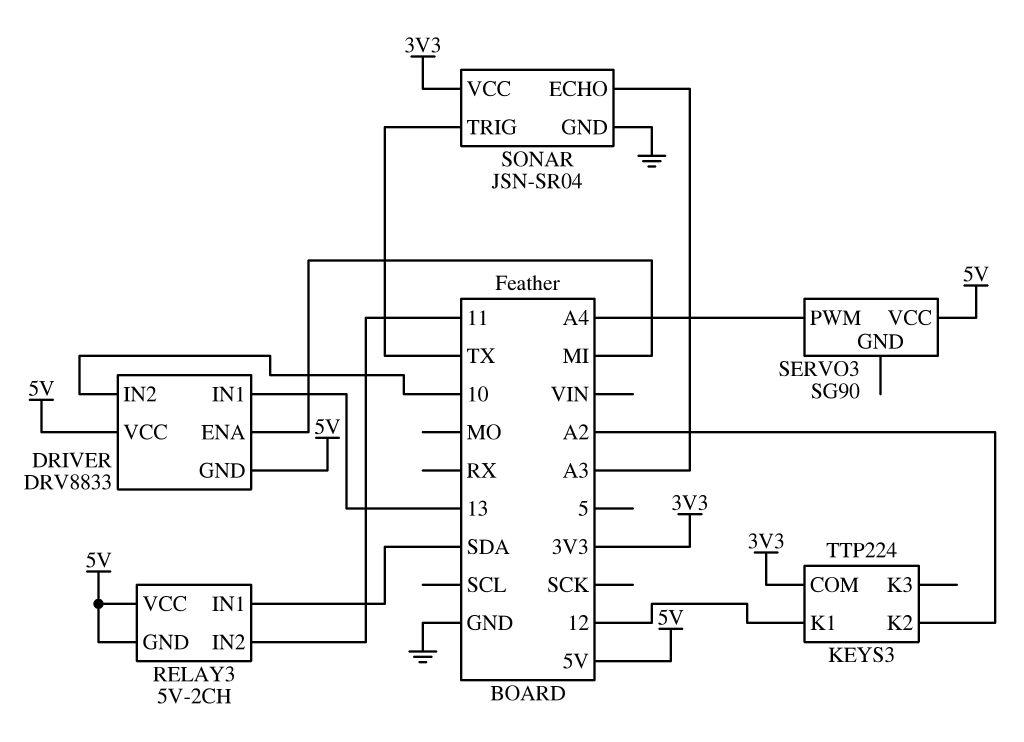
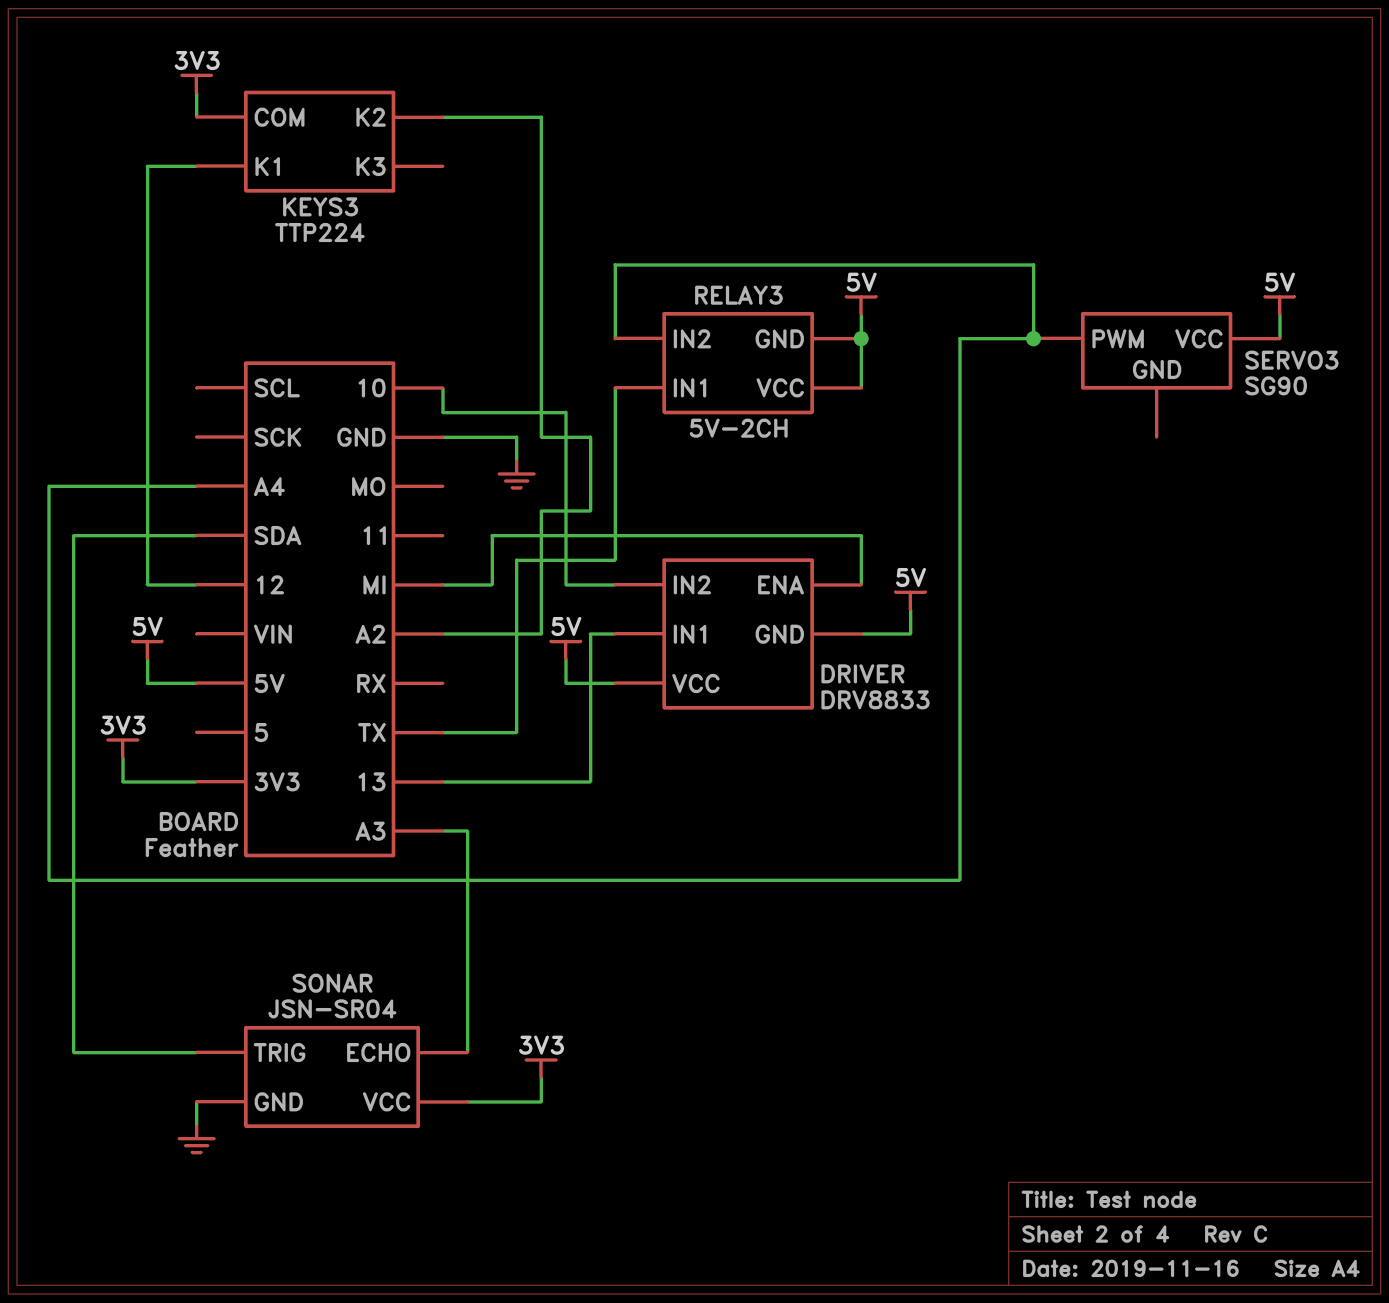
RELAY3 pin IN1: SDA -> TX
RELAY3 pin IN2: 11 -> A4
SONAR pin TRIG: TX -> SDA

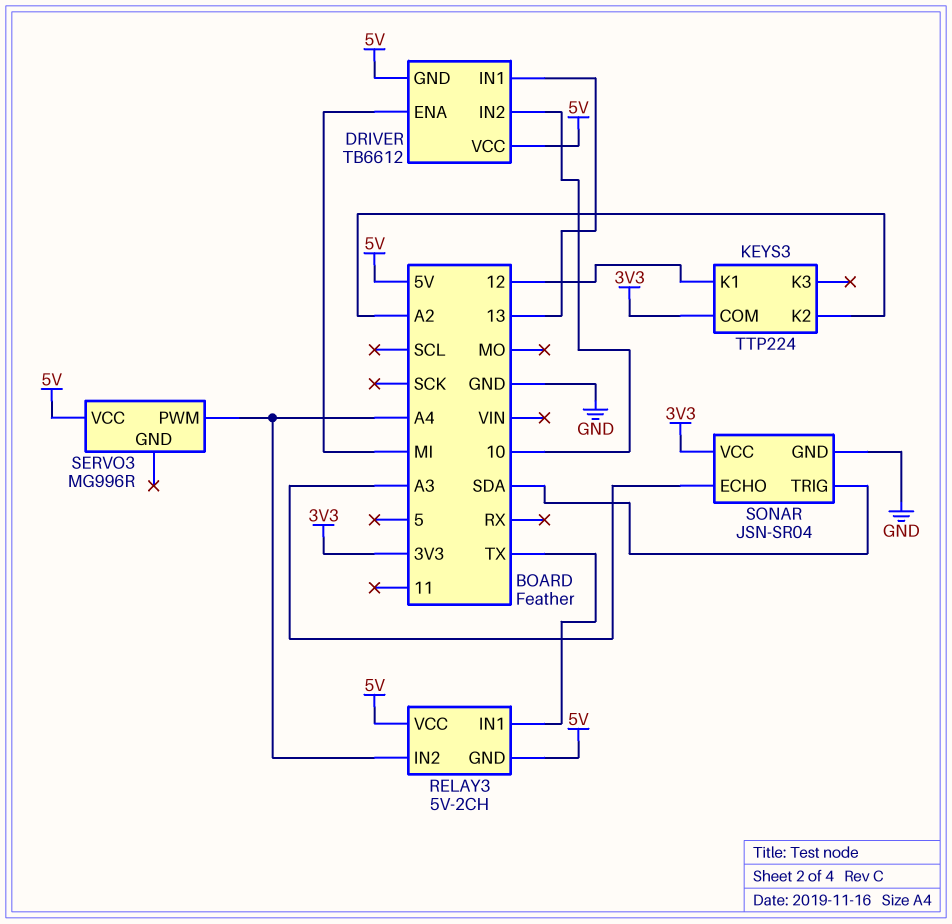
DRIVER: DRV8833 -> TB6612
SERVO3: SG90 -> MG996R

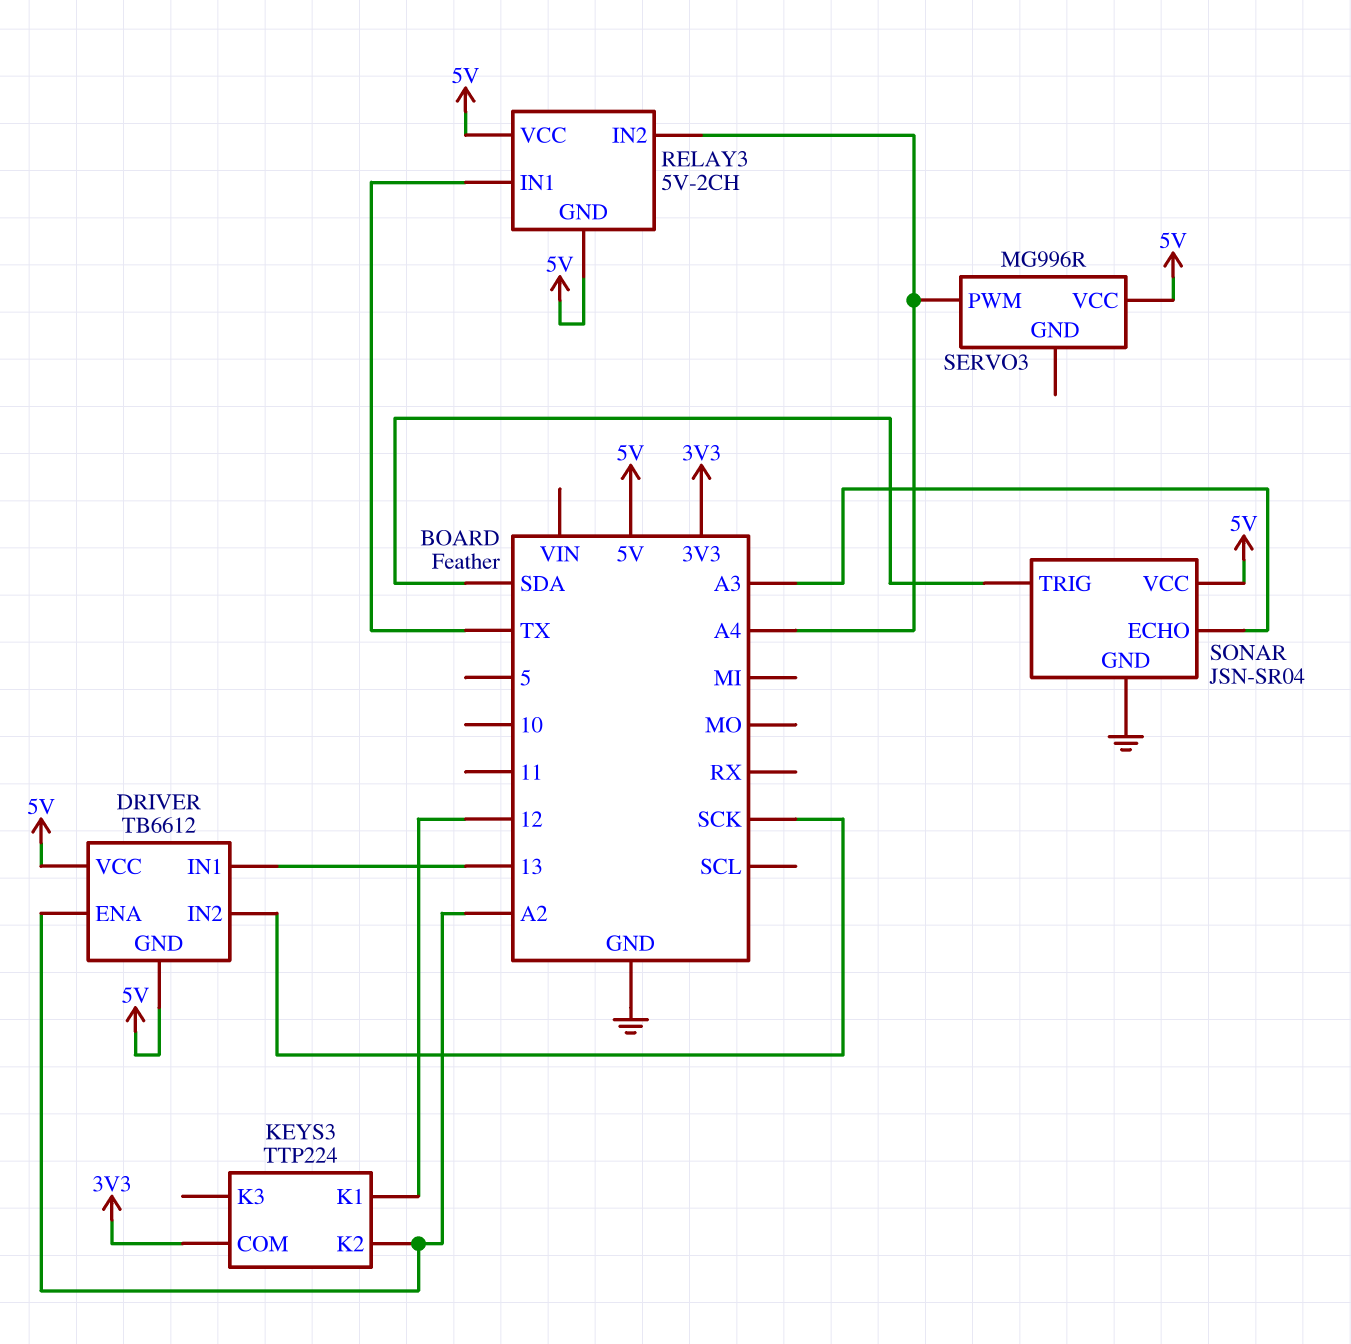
DRIVER pin ENA: MI -> A2
DRIVER pin IN2: 10 -> SCK
SONAR pin VCC: 3V3 -> 5V

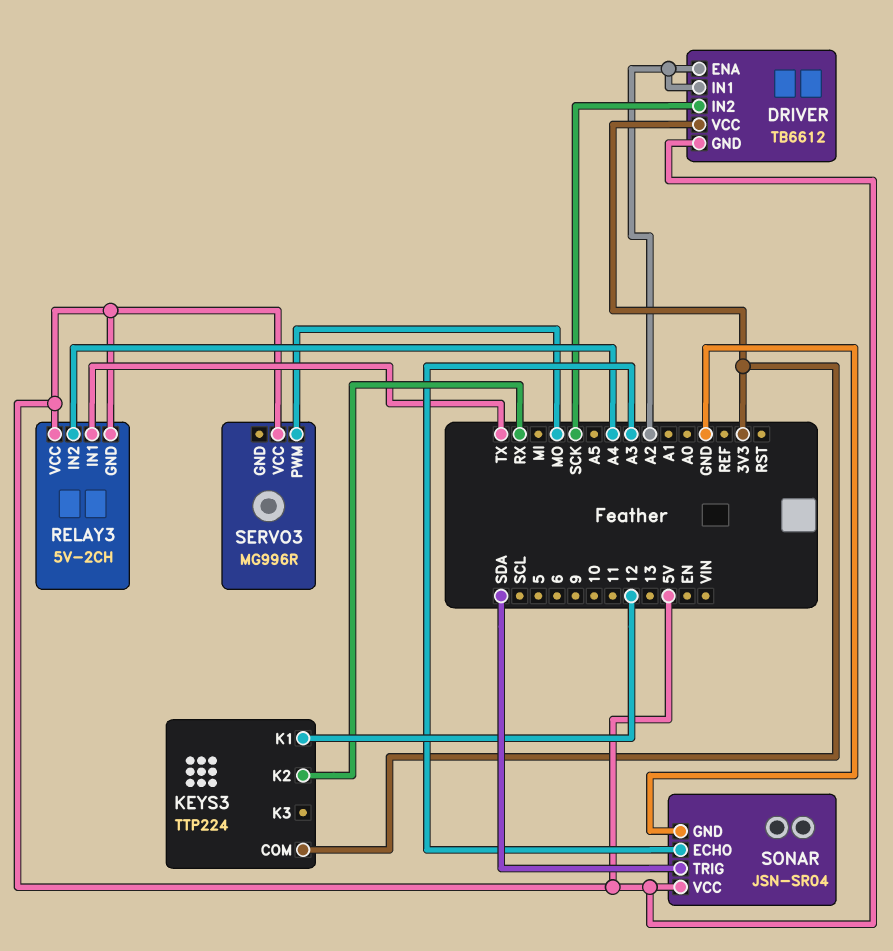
DRIVER pin IN1: 13 -> A2
DRIVER pin VCC: 5V -> 3V3
KEYS3 pin K2: A2 -> RX
SERVO3 pin PWM: A4 -> MO

